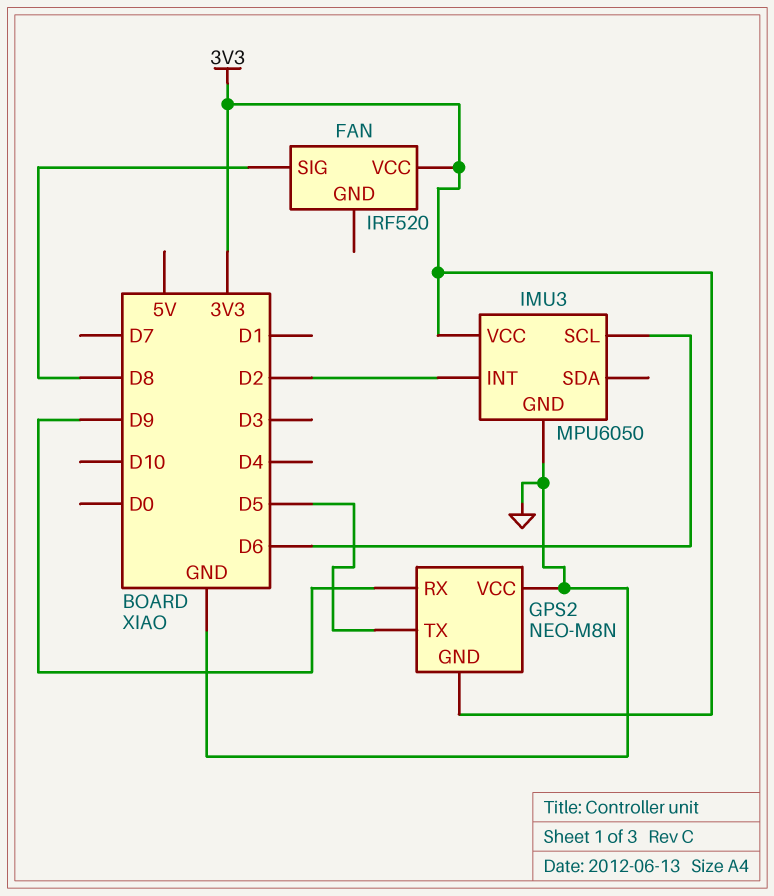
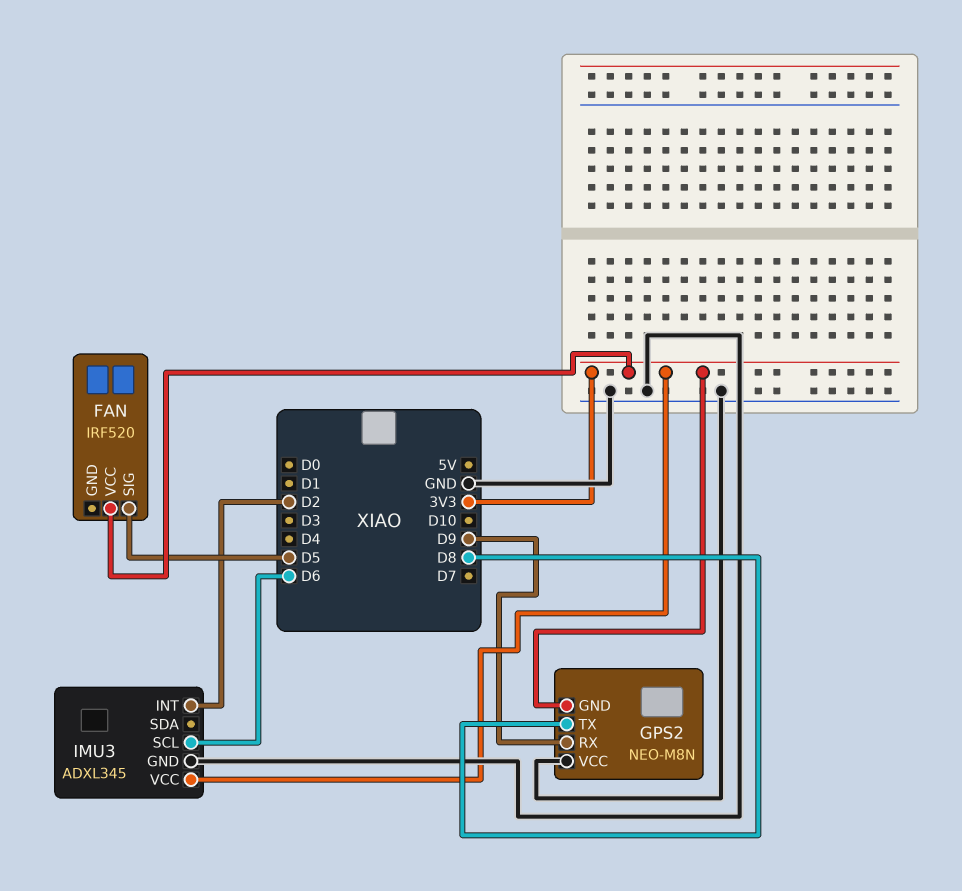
FAN pin SIG: D8 -> D5
GPS2 pin TX: D5 -> D8
IMU3: MPU6050 -> ADXL345

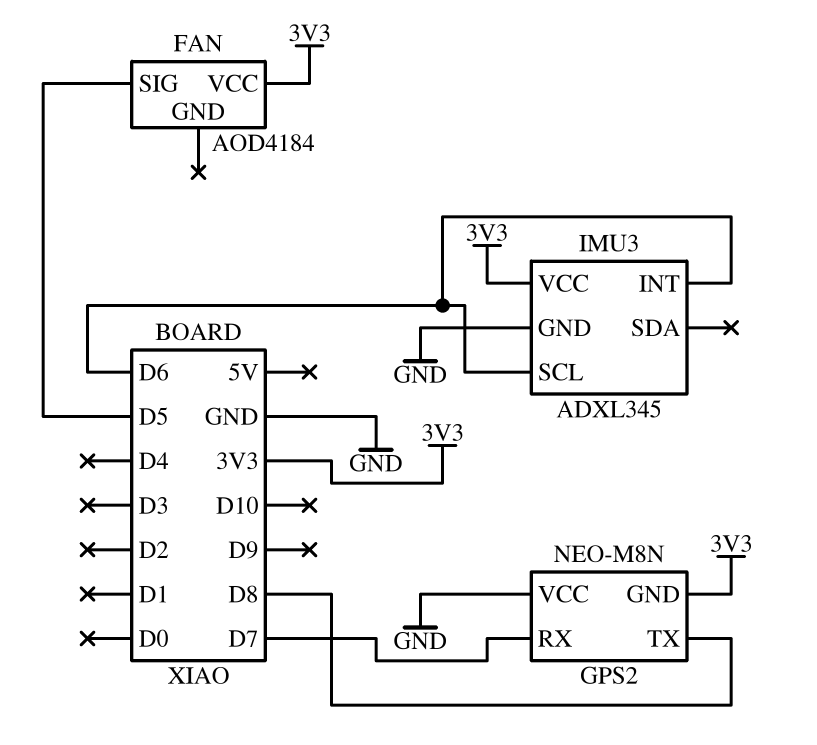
FAN: IRF520 -> AOD4184
GPS2 pin RX: D9 -> D7
IMU3 pin INT: D2 -> D6

